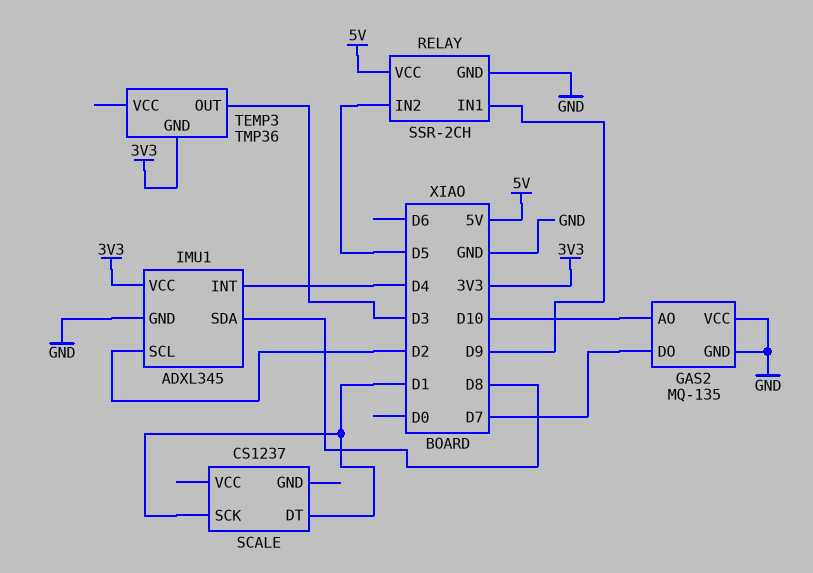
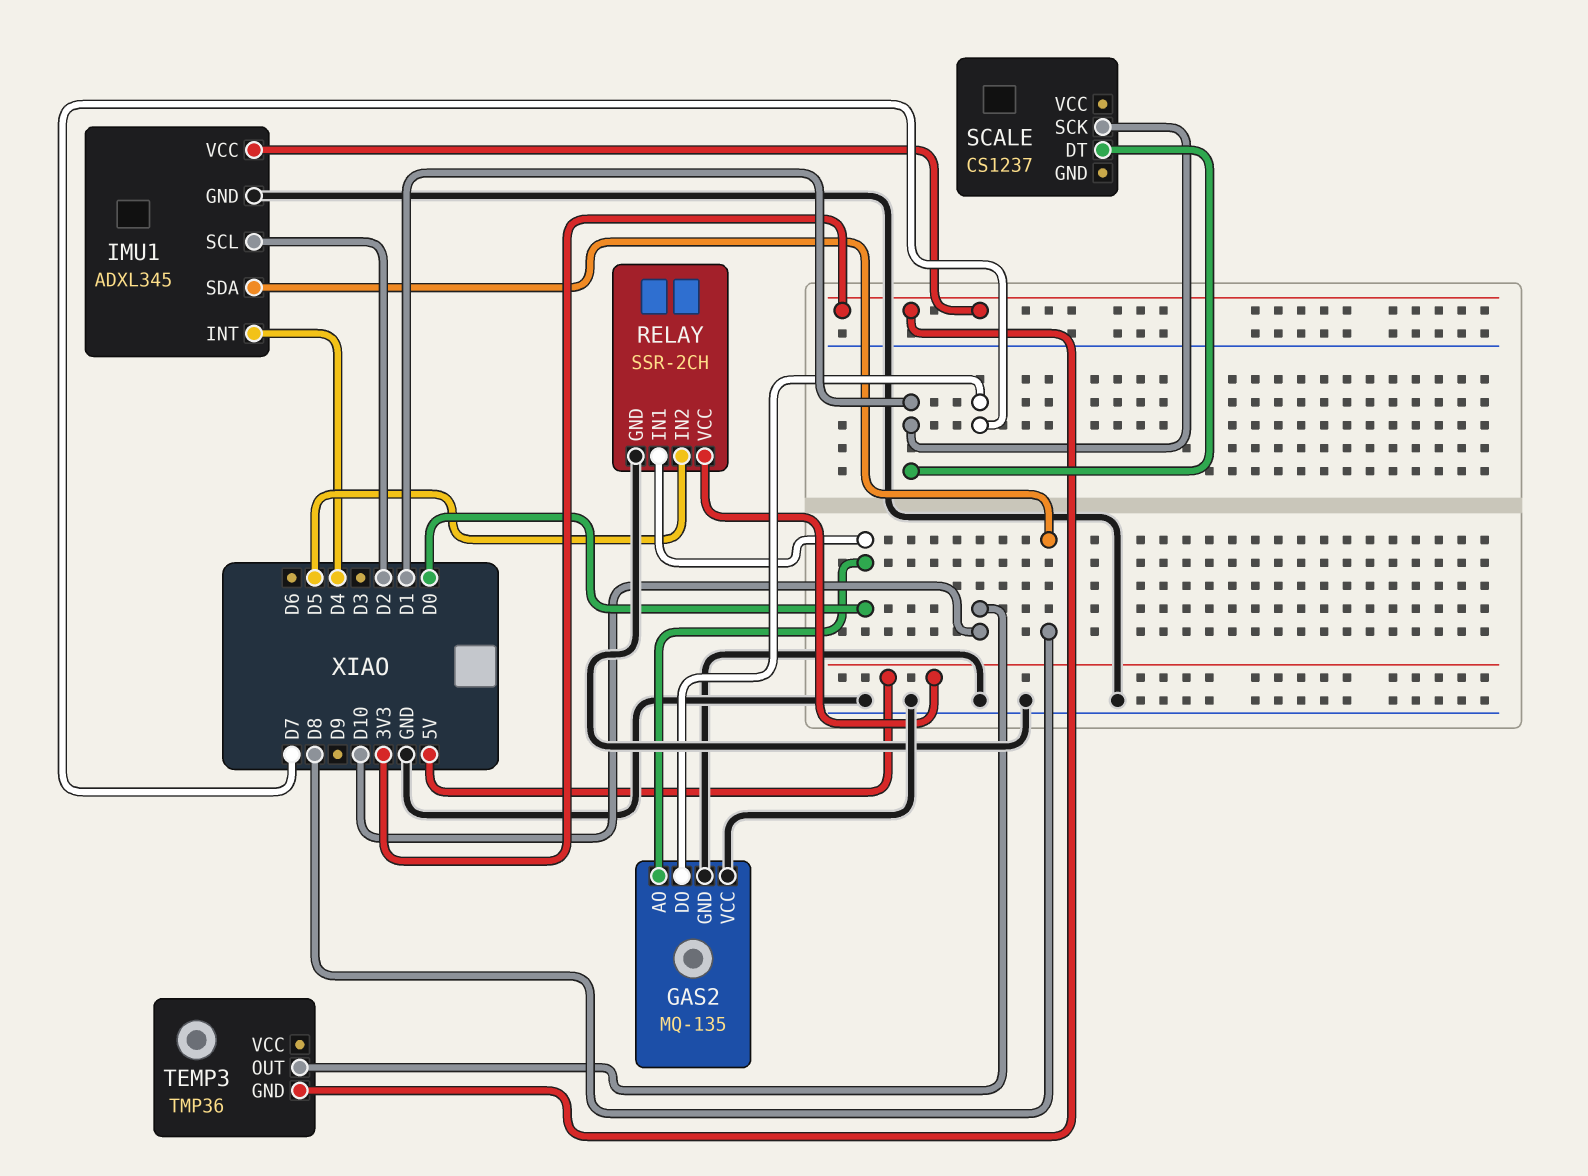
GAS2 pin AO: D10 -> D0
RELAY pin IN1: D9 -> D0
TEMP3 pin OUT: D3 -> D10

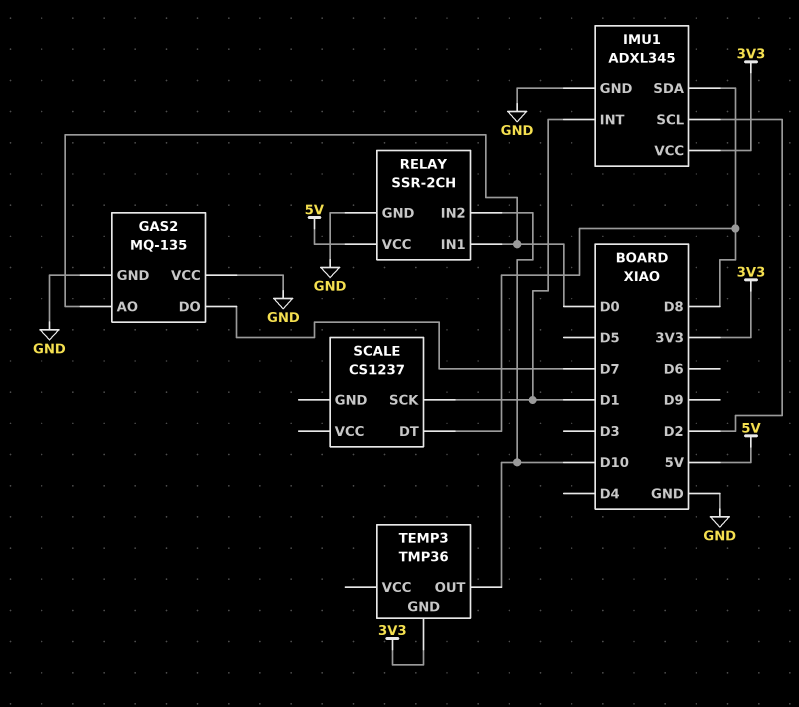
IMU1 pin INT: D4 -> D1
RELAY pin IN2: D5 -> D10
SCALE pin DT: D1 -> D8

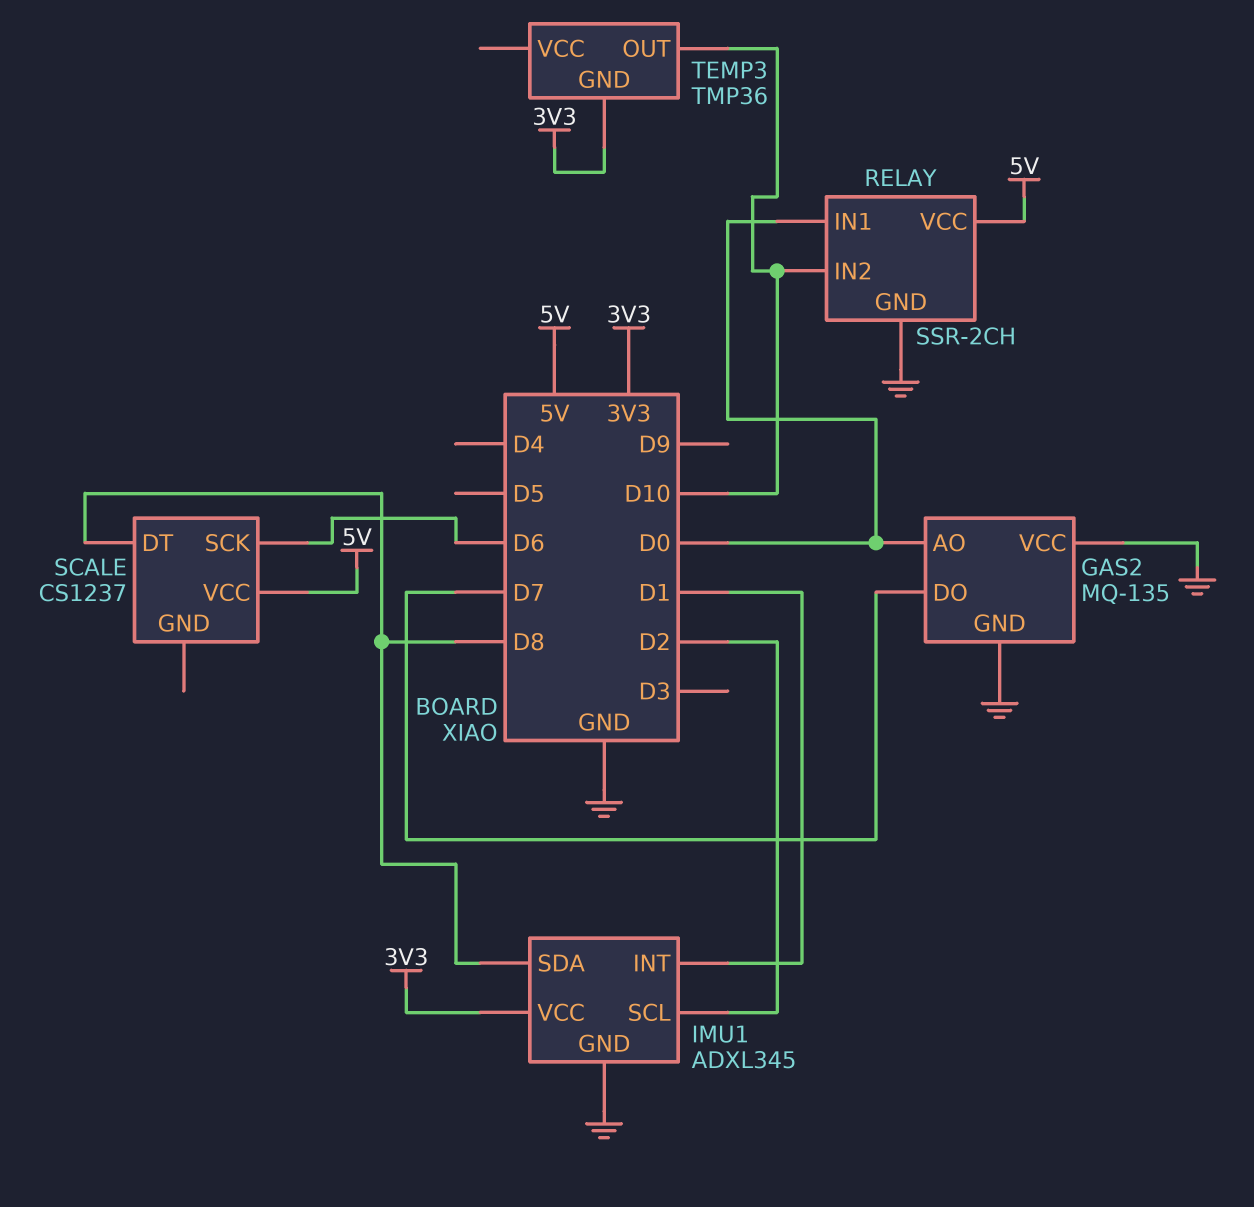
SCALE pin SCK: D1 -> D6
SCALE pin VCC: none -> 5V

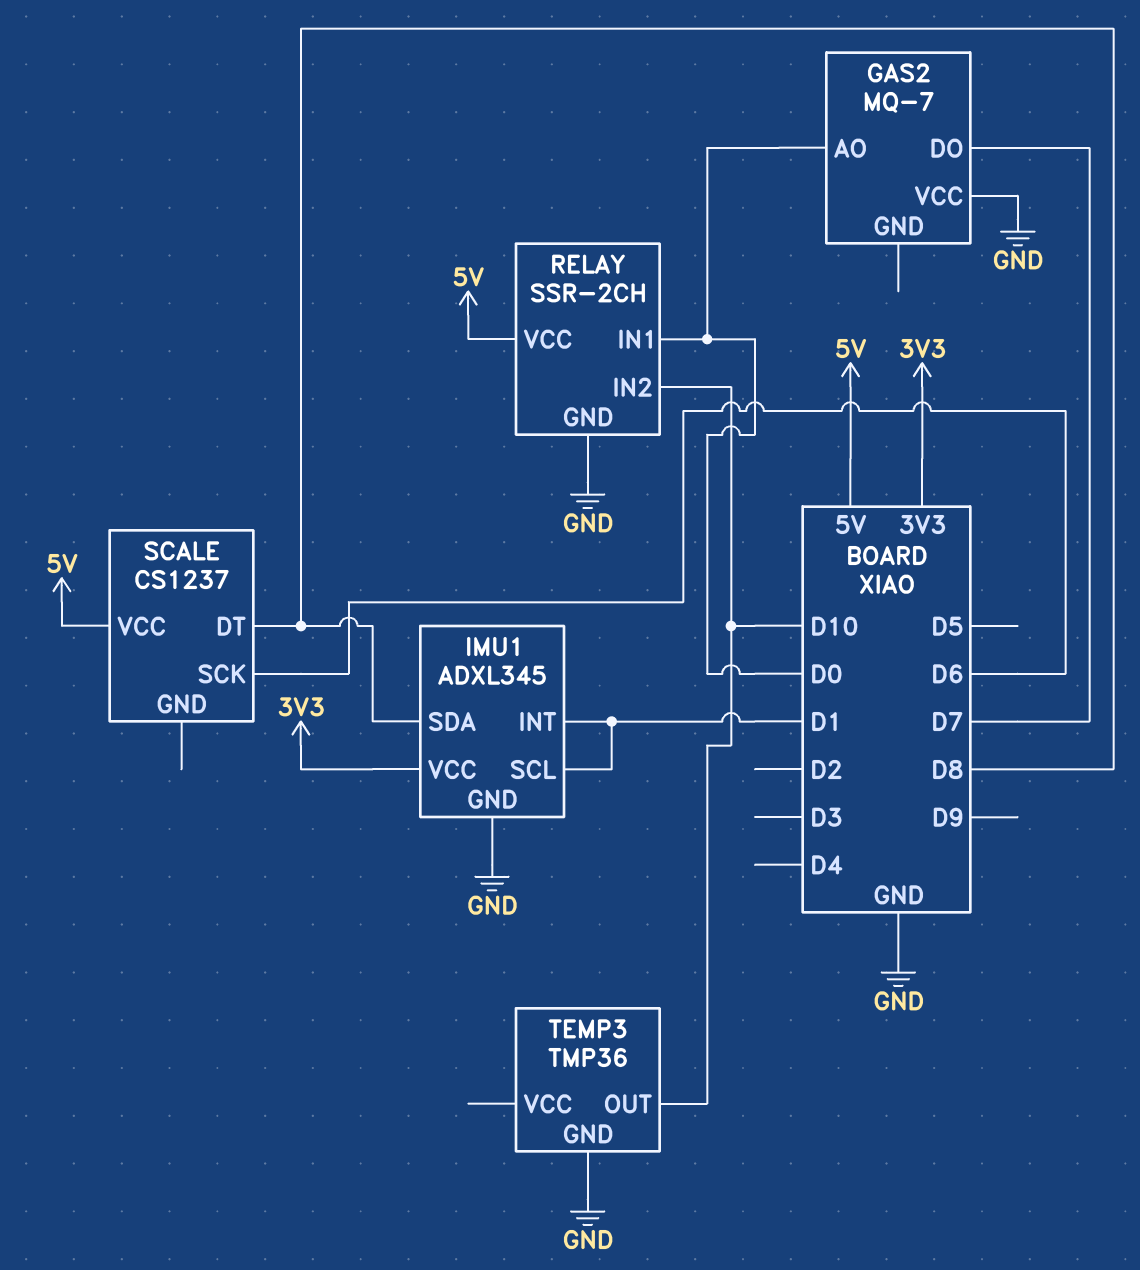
GAS2: MQ-135 -> MQ-7
GAS2 pin GND: GND -> none
IMU1 pin SCL: D2 -> D1
TEMP3 pin GND: 3V3 -> GND

